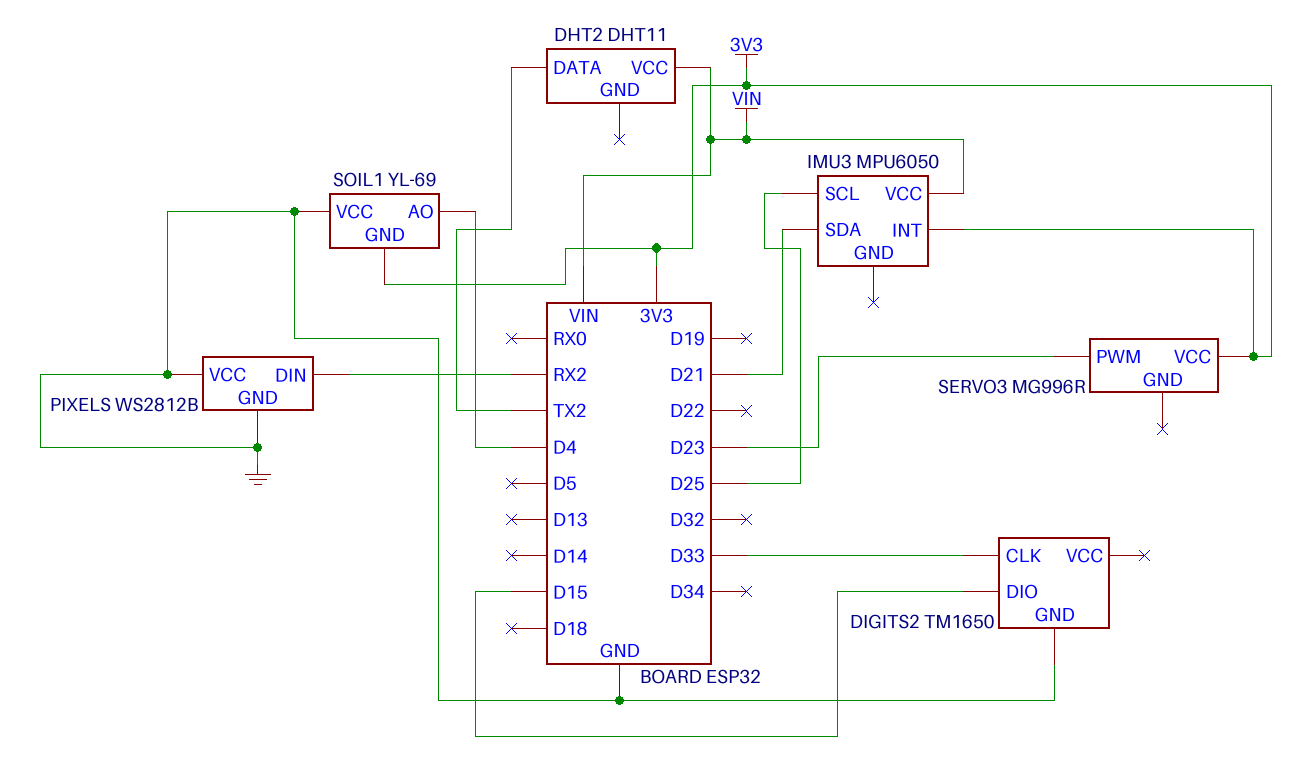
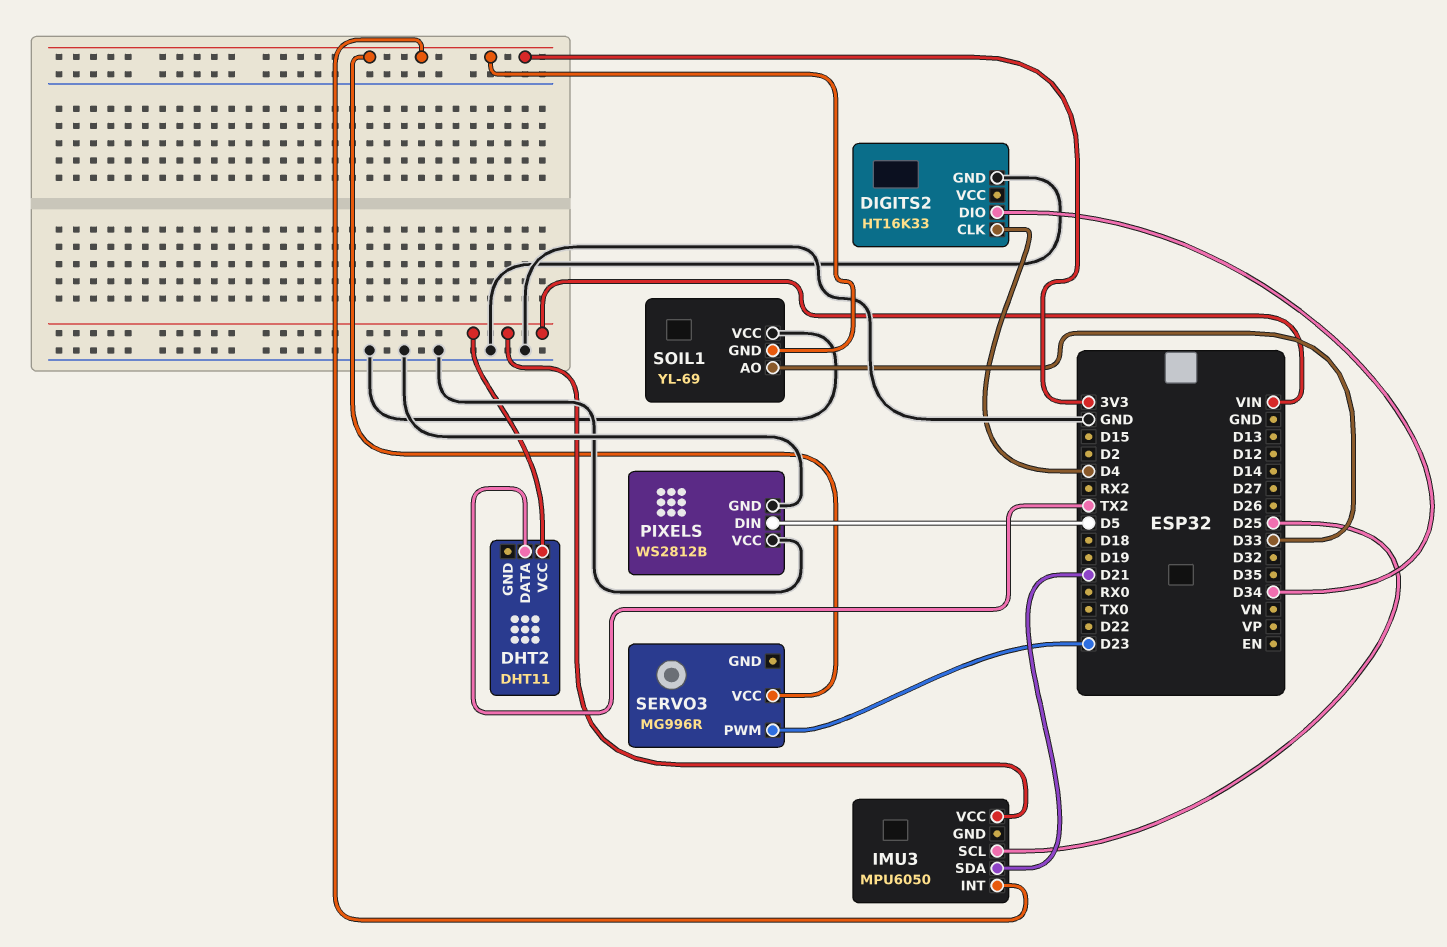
DIGITS2: TM1650 -> HT16K33
DIGITS2 pin CLK: D33 -> D4
DIGITS2 pin DIO: D15 -> D34
PIXELS pin DIN: RX2 -> D5
SOIL1 pin AO: D4 -> D33

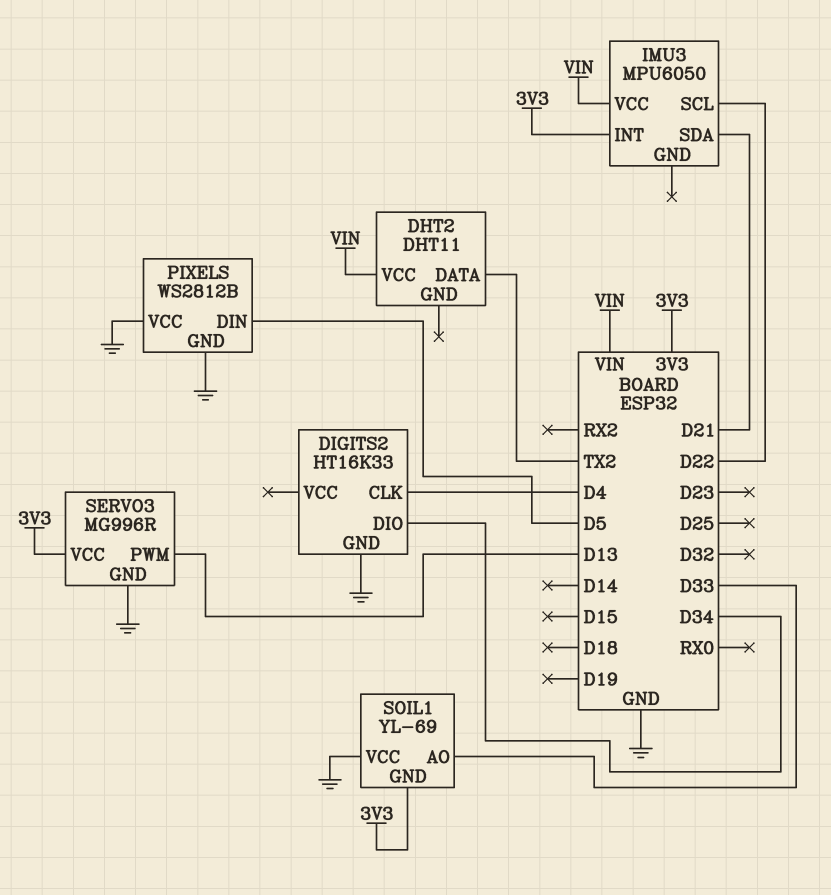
IMU3 pin SCL: D25 -> D22
SERVO3 pin GND: none -> GND
SERVO3 pin PWM: D23 -> D13

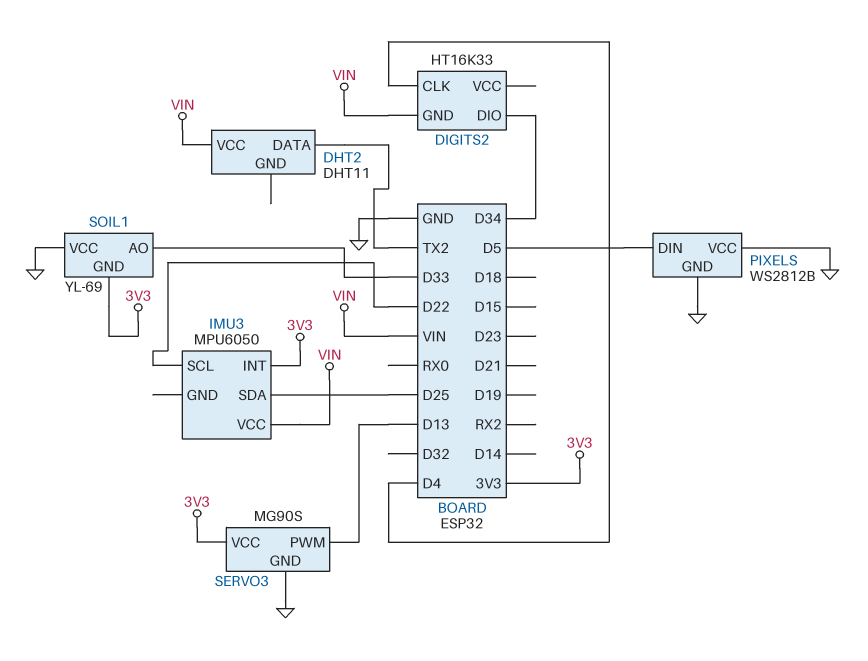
DIGITS2 pin GND: GND -> VIN
IMU3 pin SDA: D21 -> D25
SERVO3: MG996R -> MG90S

